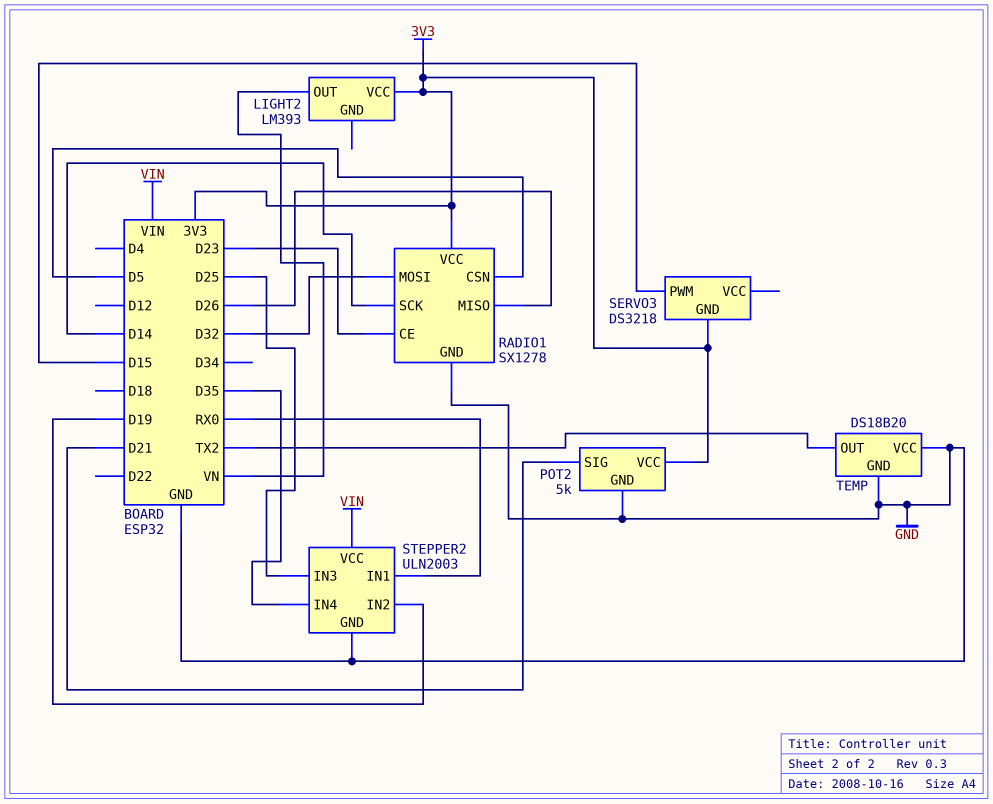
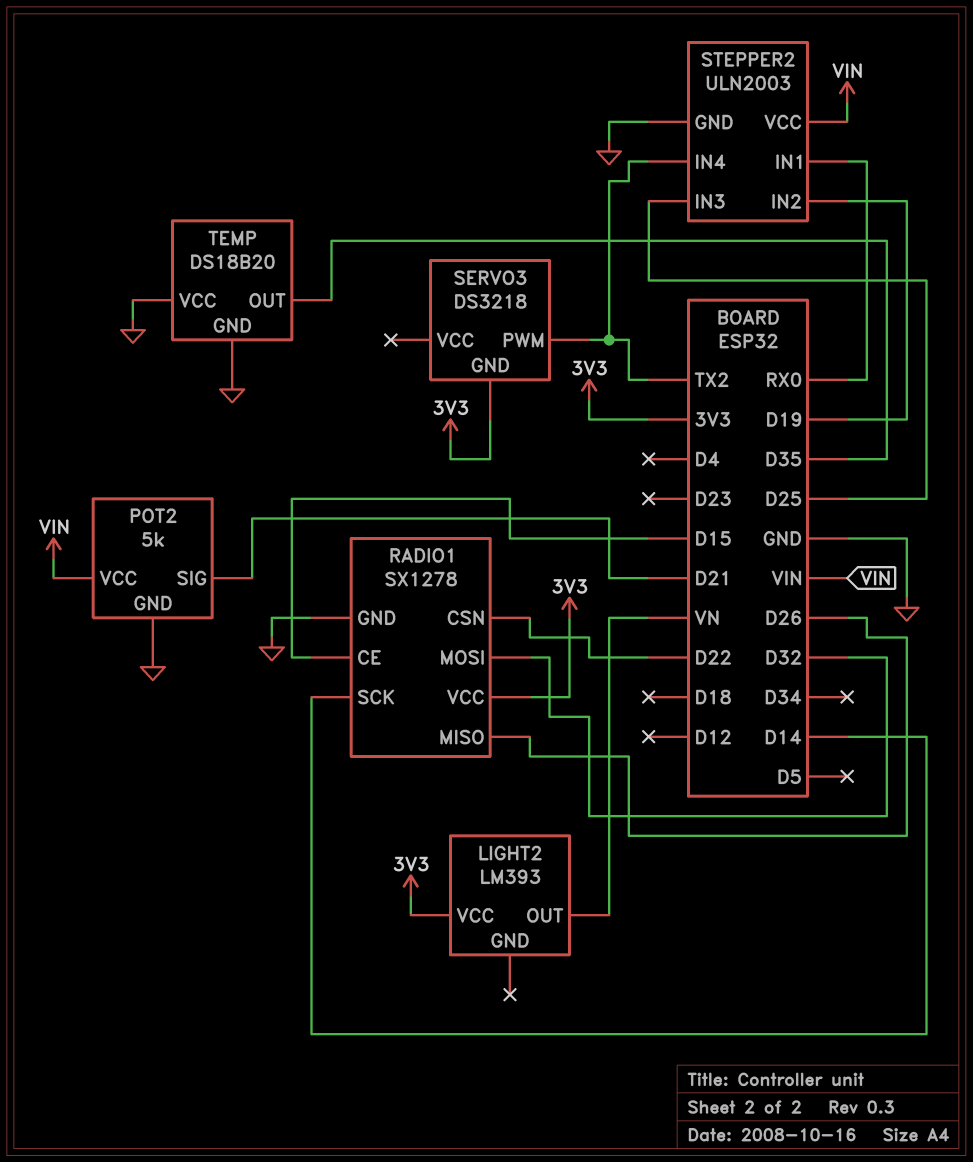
POT2 pin VCC: 3V3 -> VIN
RADIO1 pin CE: D23 -> D15
RADIO1 pin CSN: D5 -> D22
SERVO3 pin PWM: D15 -> TX2
STEPPER2 pin IN4: D35 -> TX2
TEMP pin OUT: TX2 -> D35

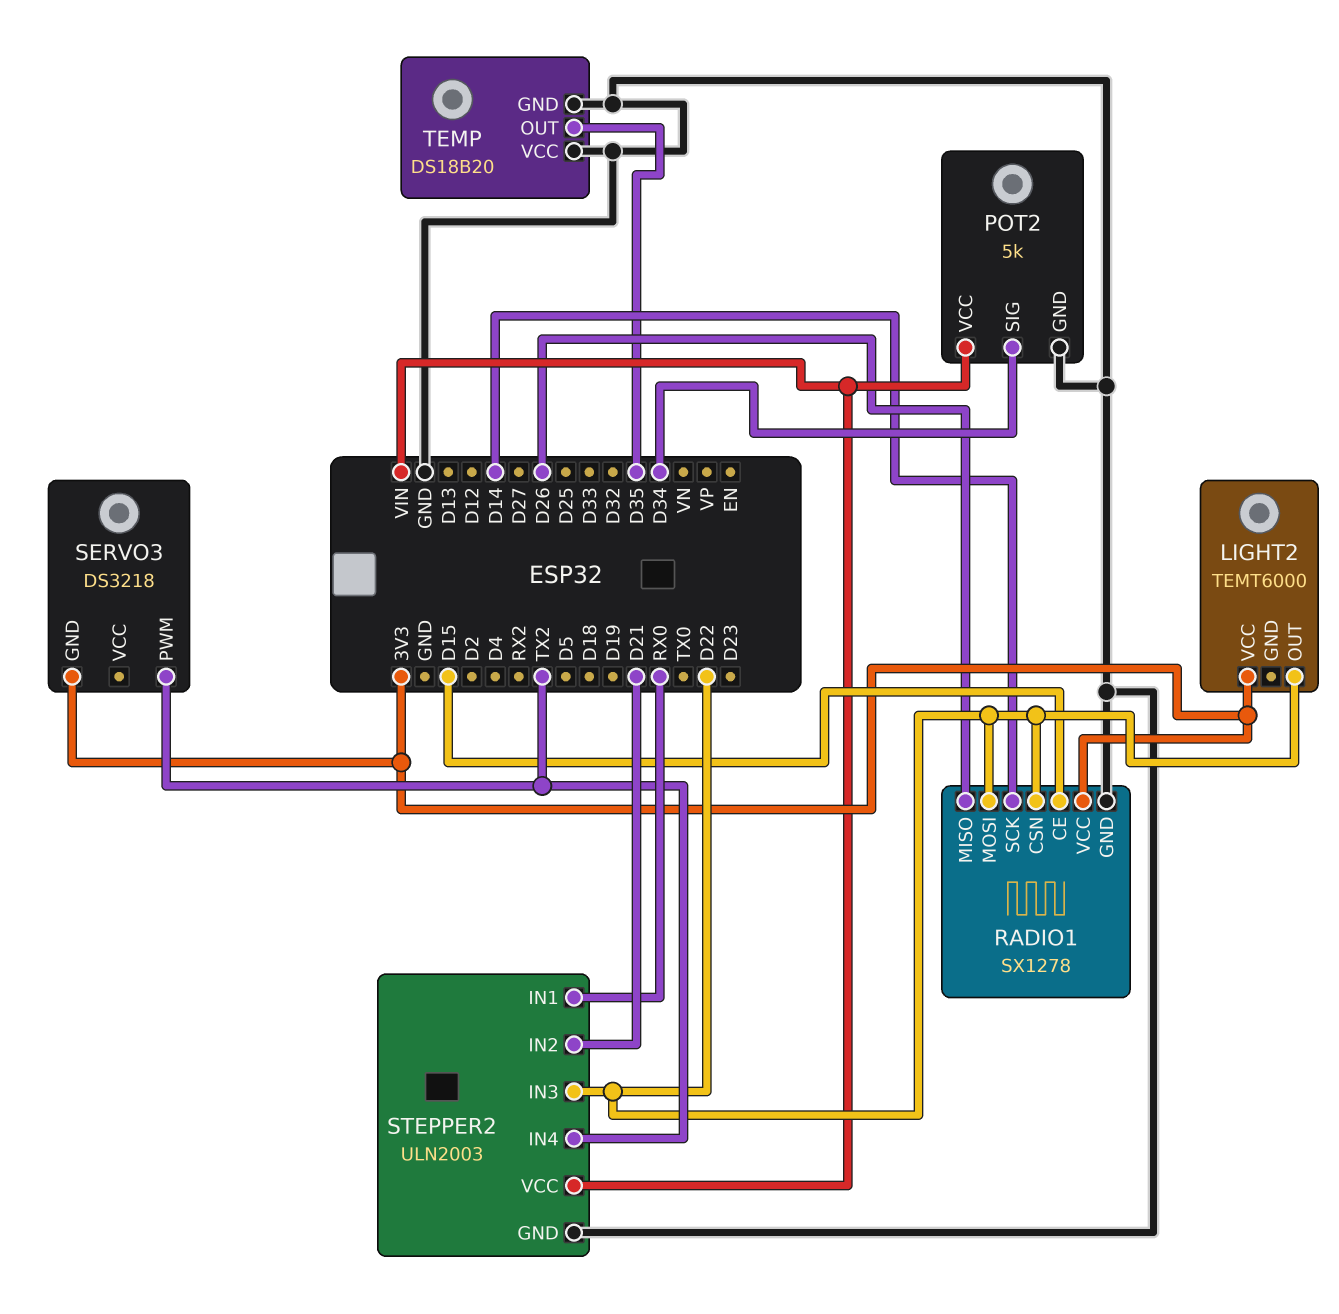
LIGHT2: LM393 -> TEMT6000
LIGHT2 pin OUT: VN -> D22
POT2 pin SIG: D21 -> D34
RADIO1 pin MOSI: D32 -> D22
STEPPER2 pin IN2: D19 -> D21
STEPPER2 pin IN3: D25 -> D22

